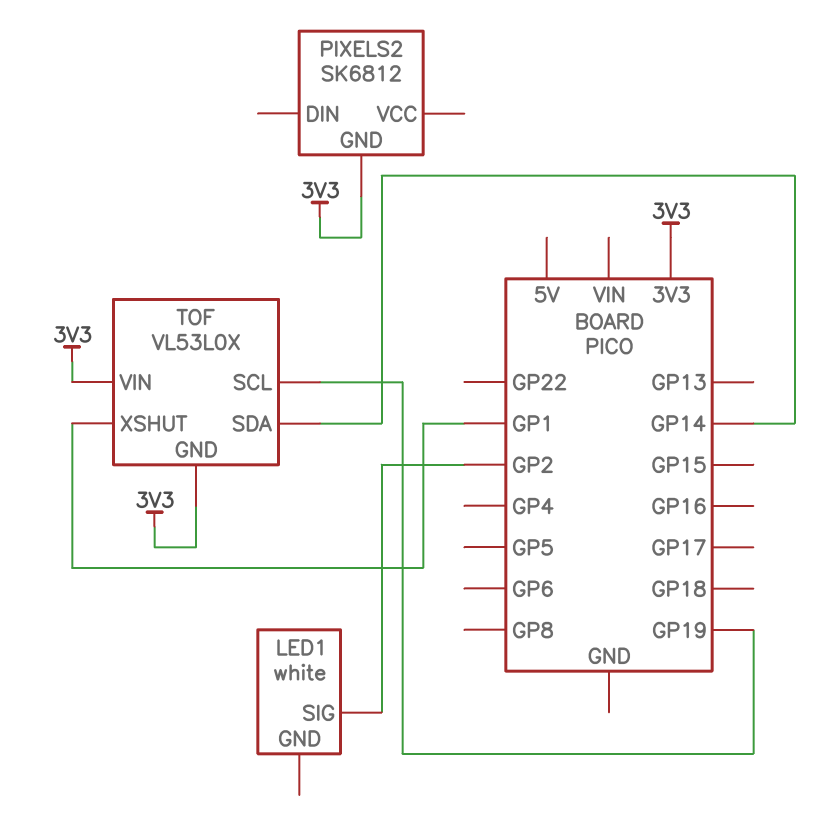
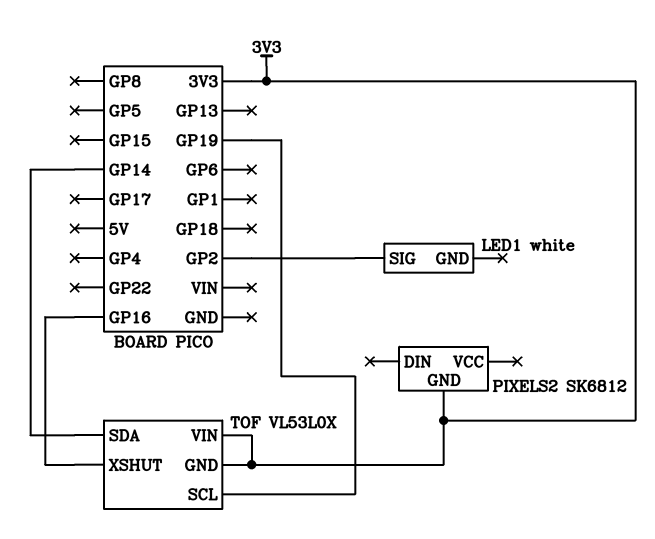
TOF pin XSHUT: GP1 -> GP16

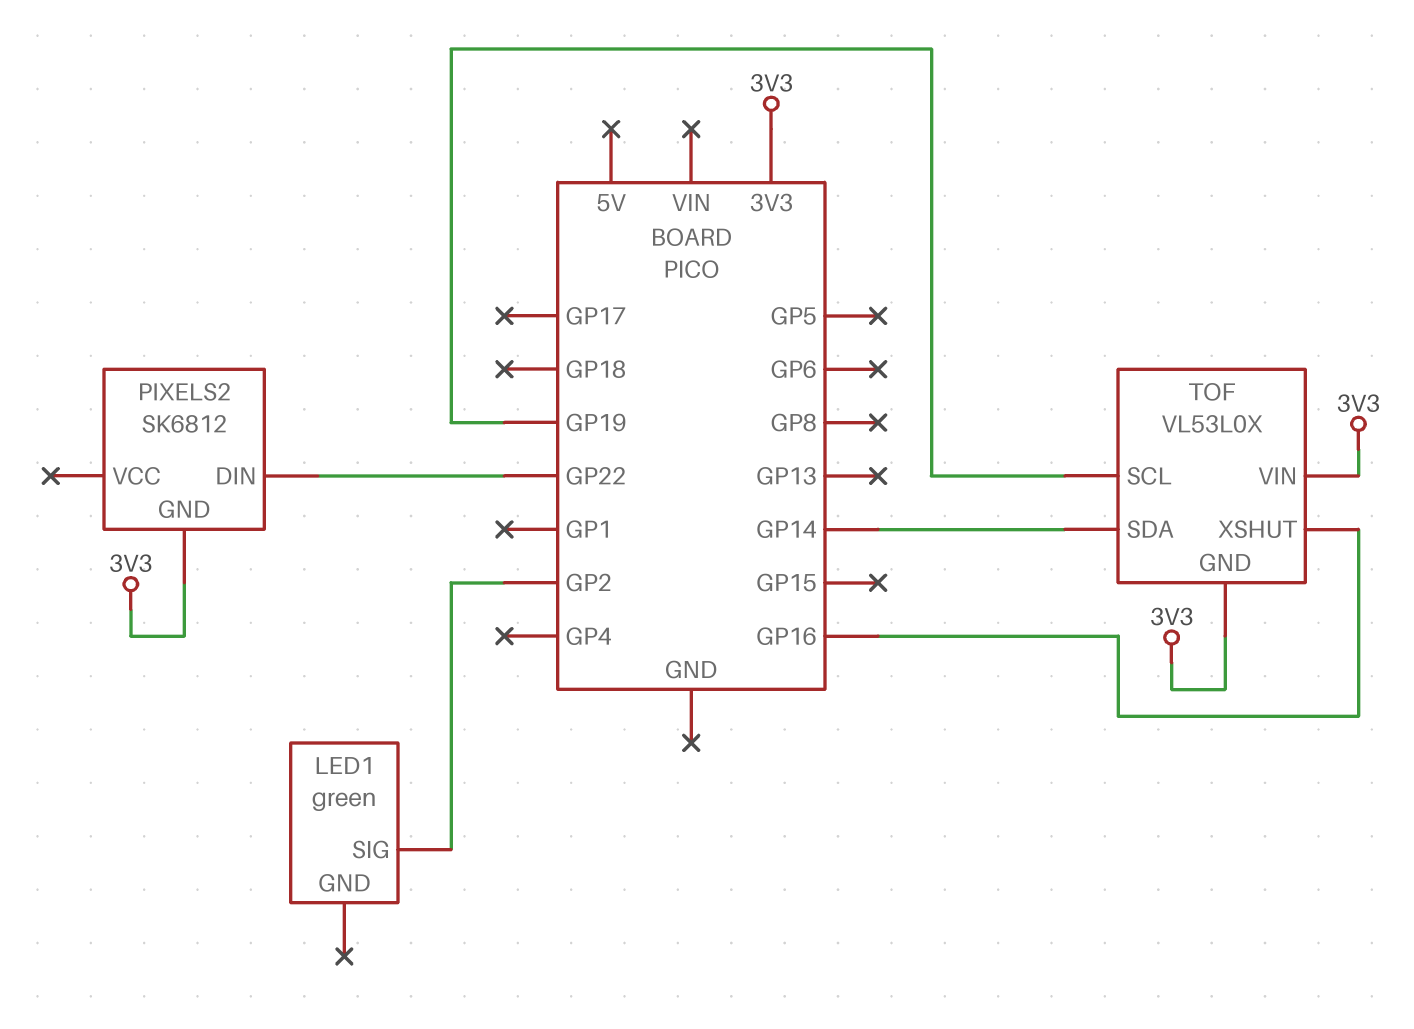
LED1: white -> green
PIXELS2 pin DIN: none -> GP22

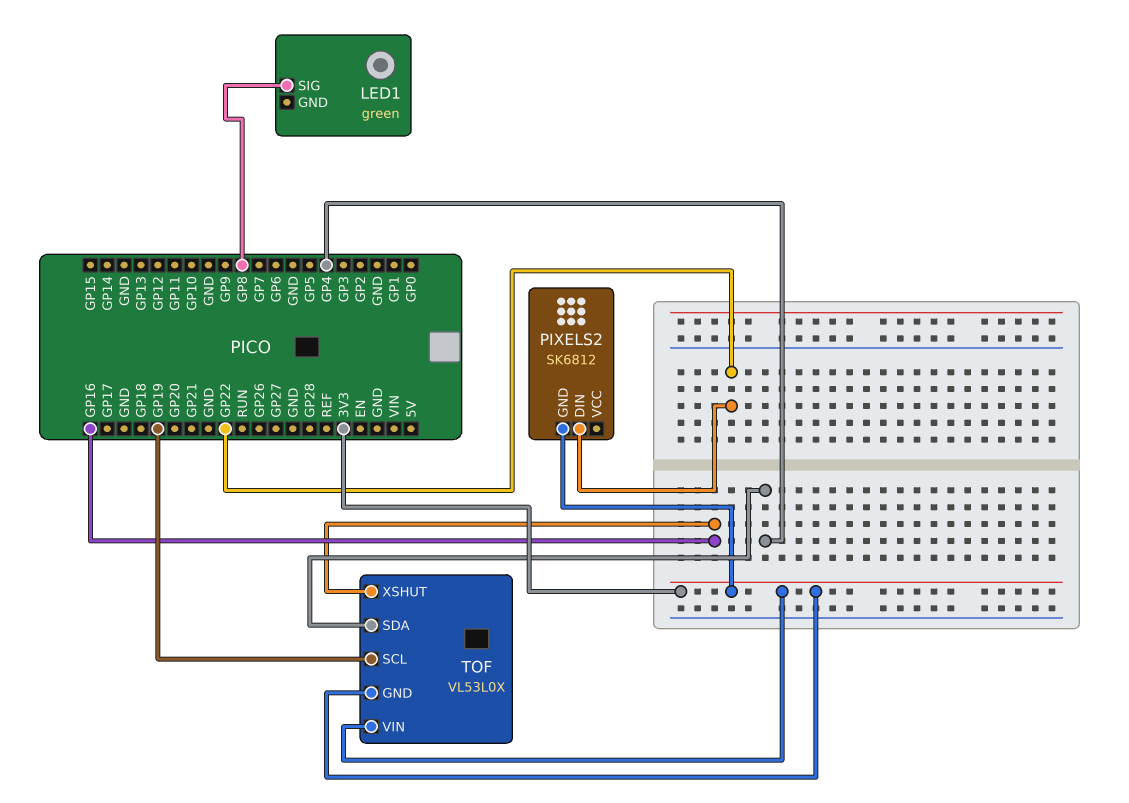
LED1 pin SIG: GP2 -> GP8
TOF pin SDA: GP14 -> GP4

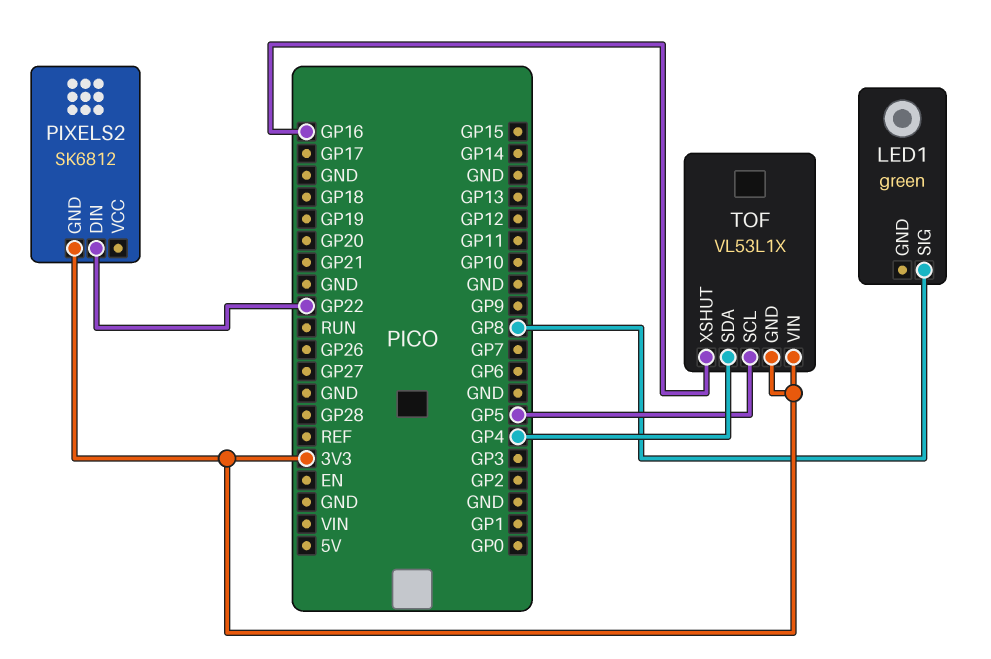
TOF: VL53L0X -> VL53L1X
TOF pin SCL: GP19 -> GP5

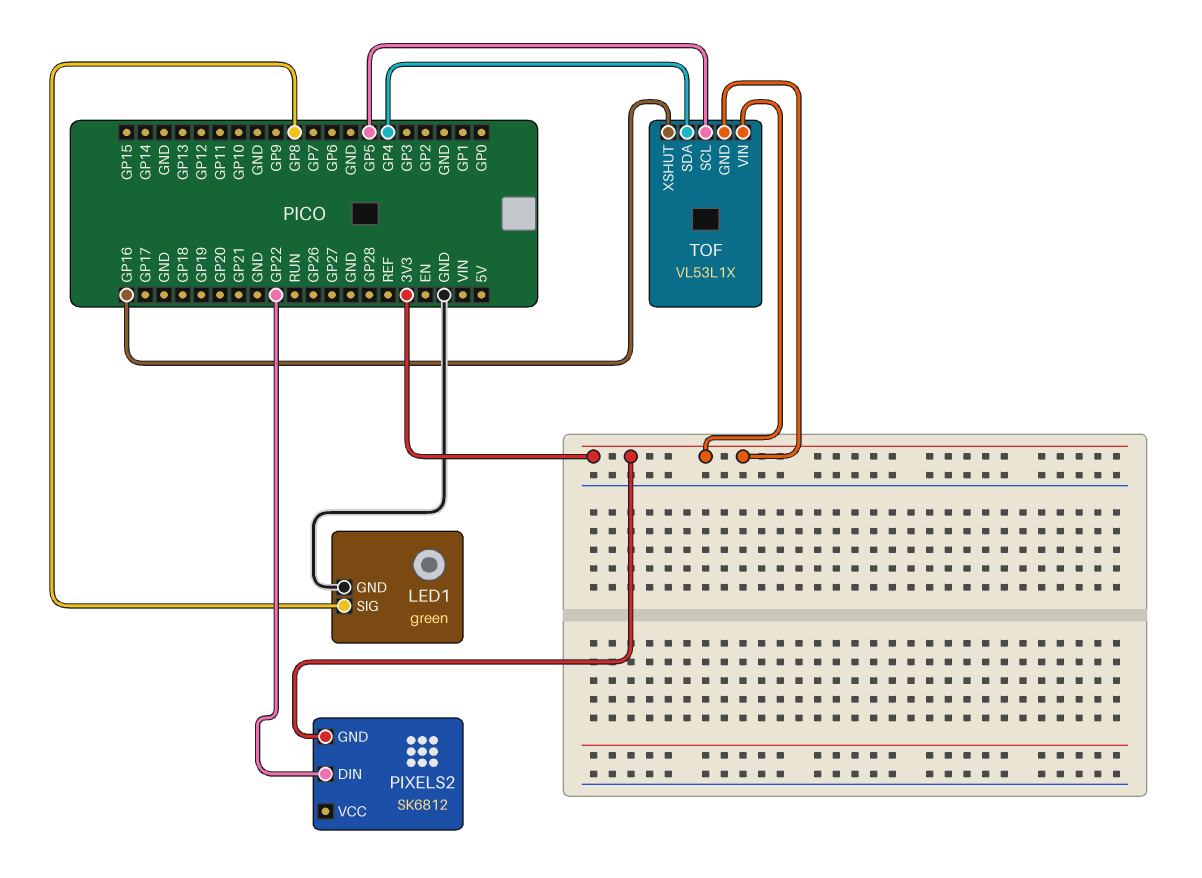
LED1 pin GND: none -> GND

